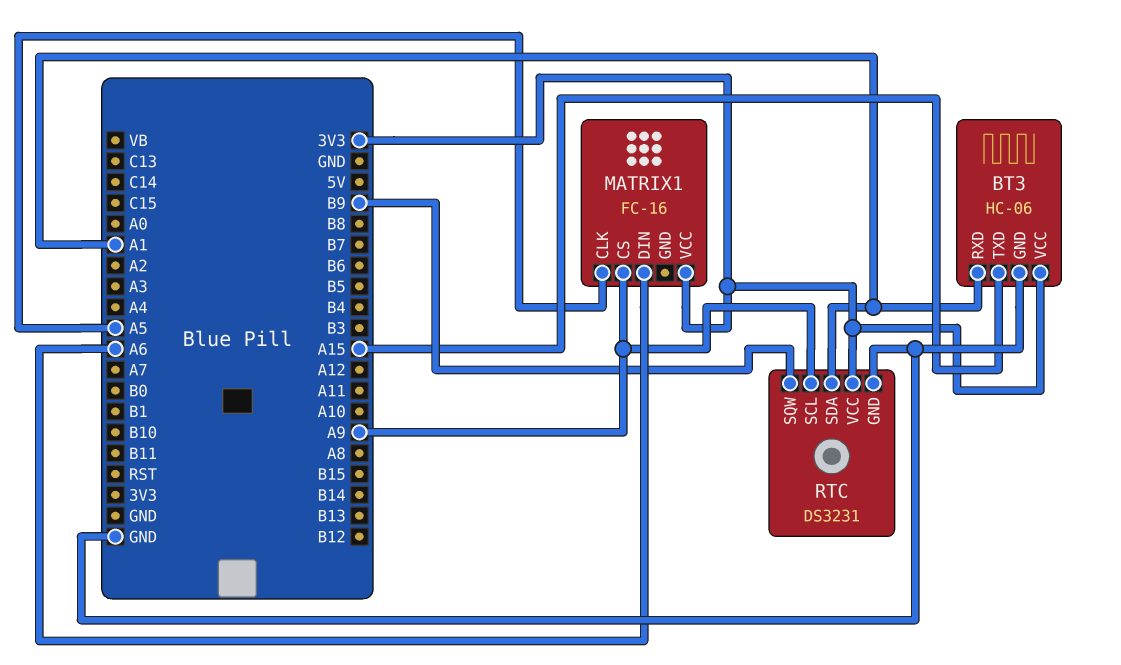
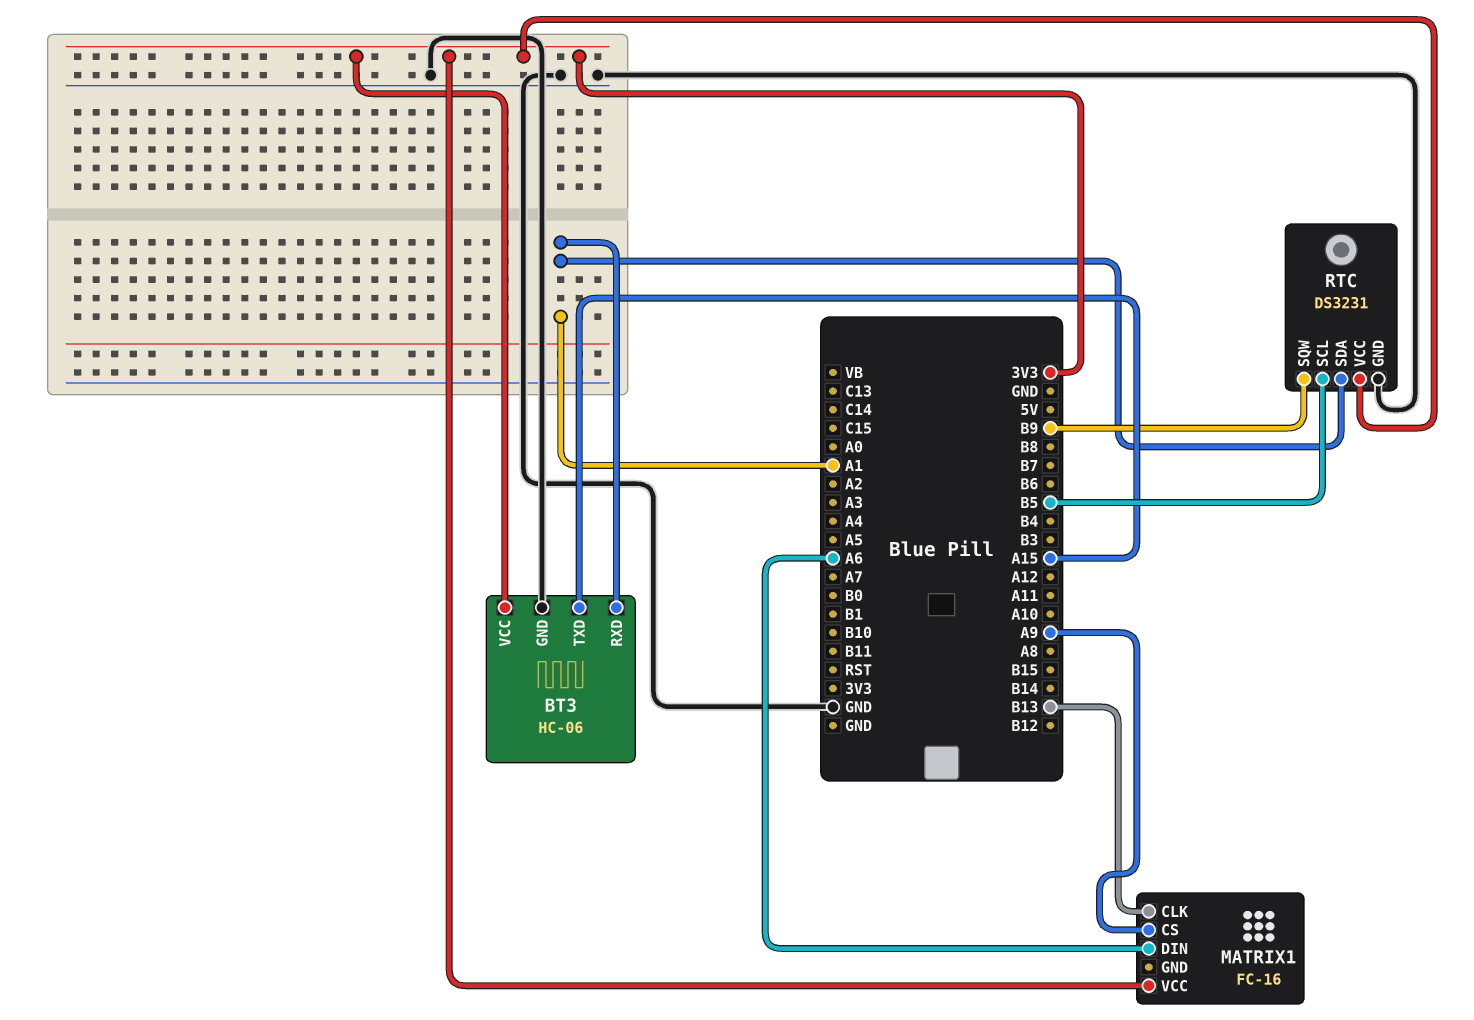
MATRIX1 pin CLK: A5 -> B13
RTC pin SCL: A9 -> B5

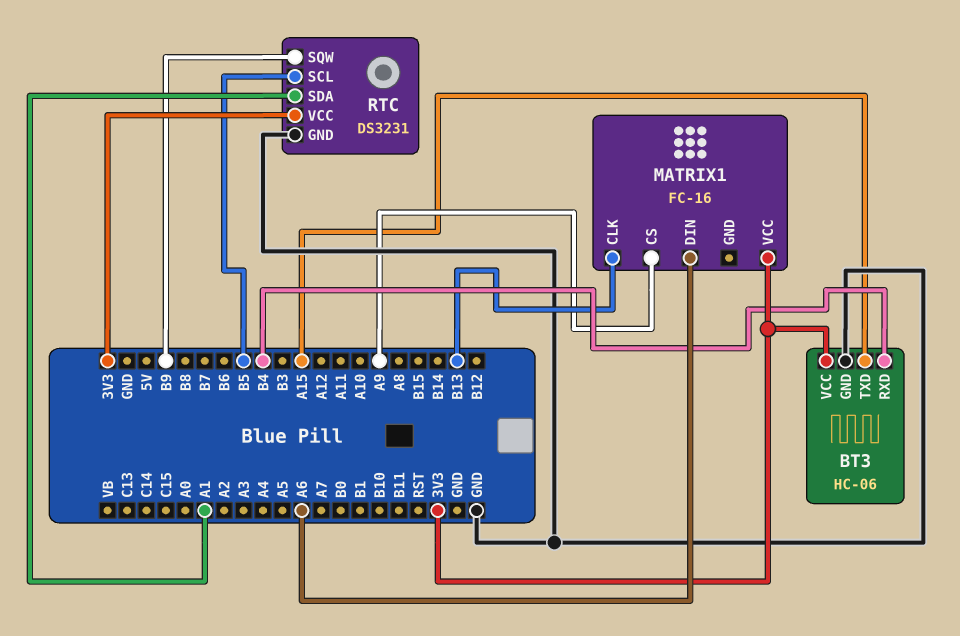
BT3 pin RXD: A1 -> B4

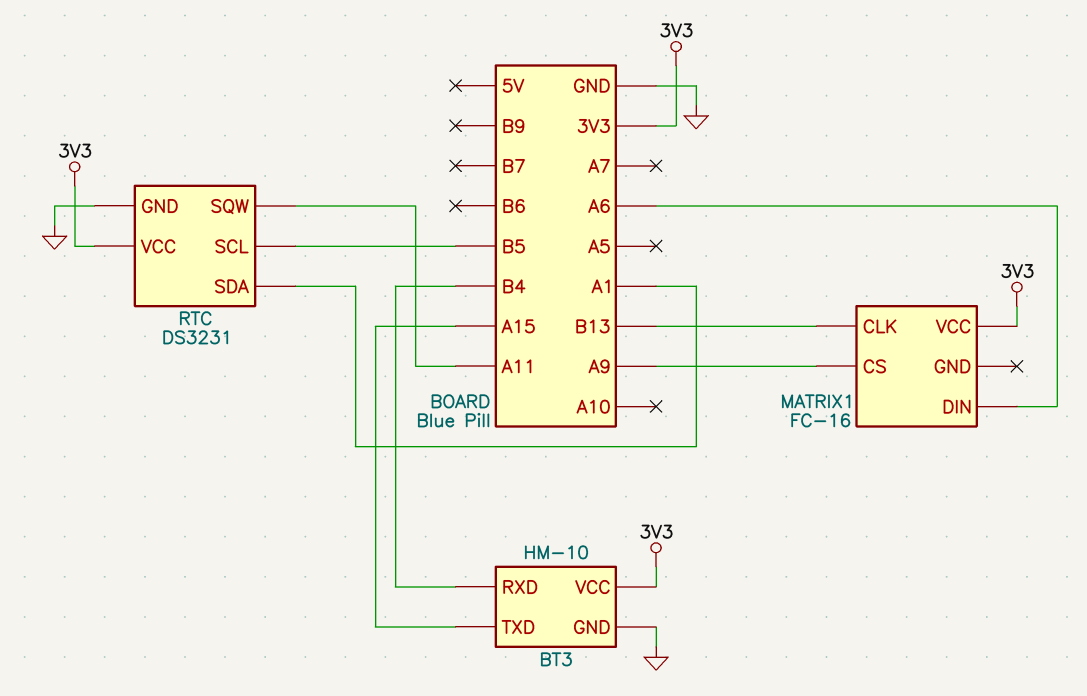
BT3: HC-06 -> HM-10
RTC pin SQW: B9 -> A11

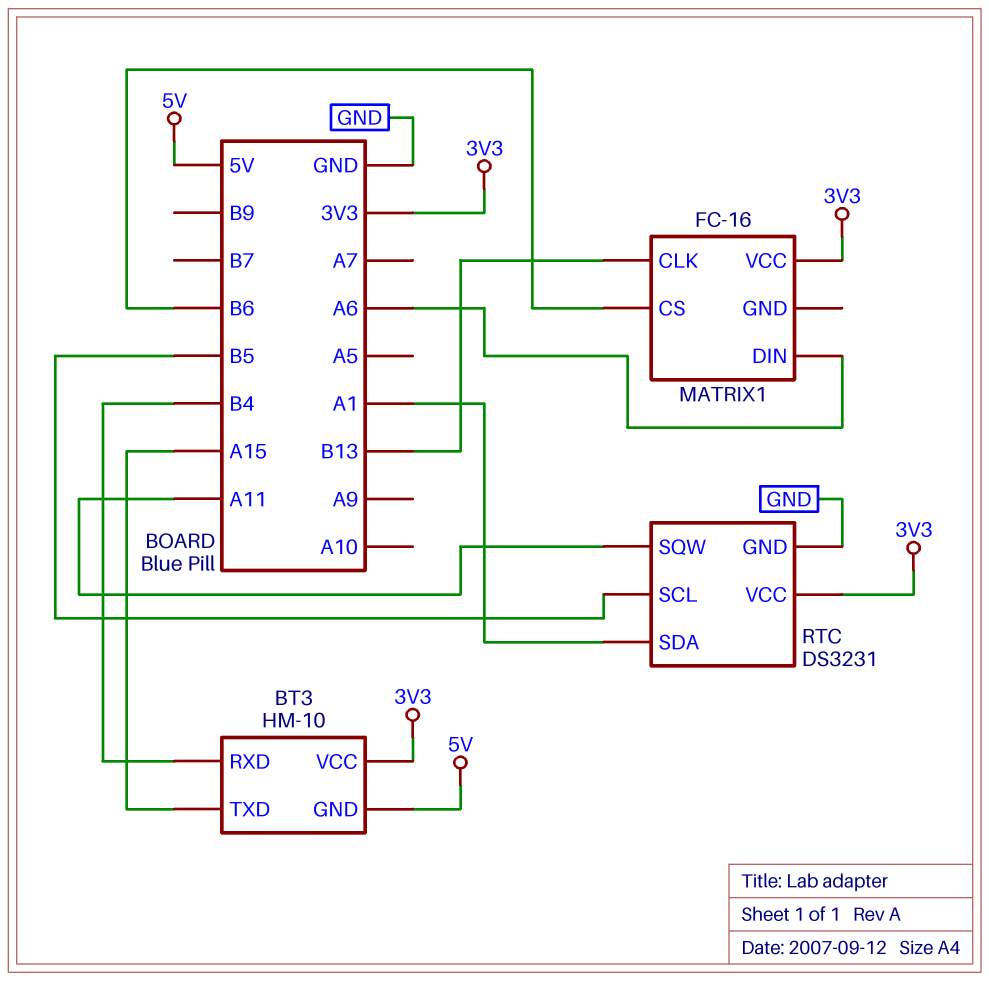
BT3 pin GND: GND -> 5V
MATRIX1 pin CS: A9 -> B6

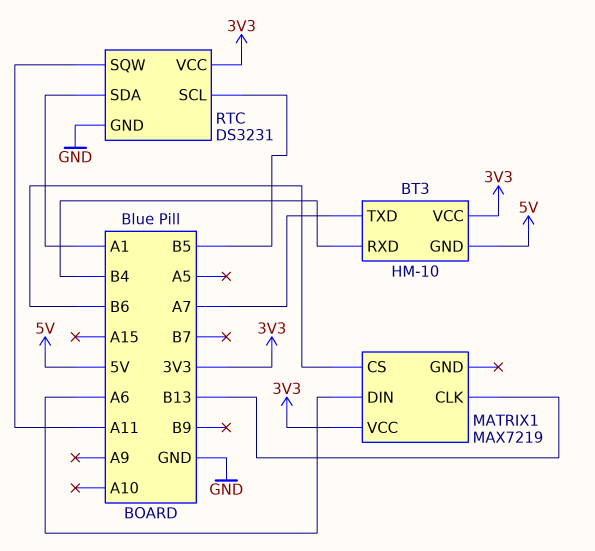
BT3 pin TXD: A15 -> A7
MATRIX1: FC-16 -> MAX7219

